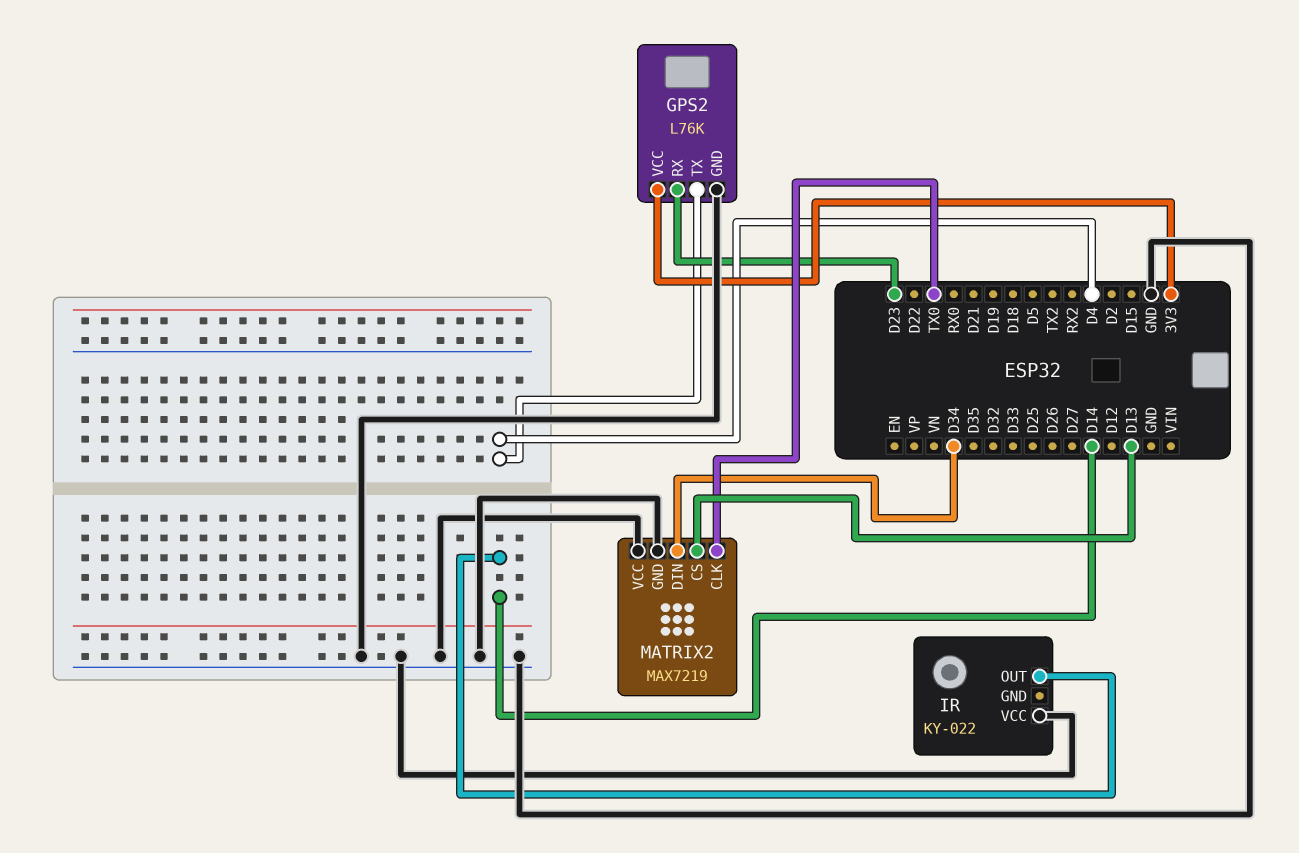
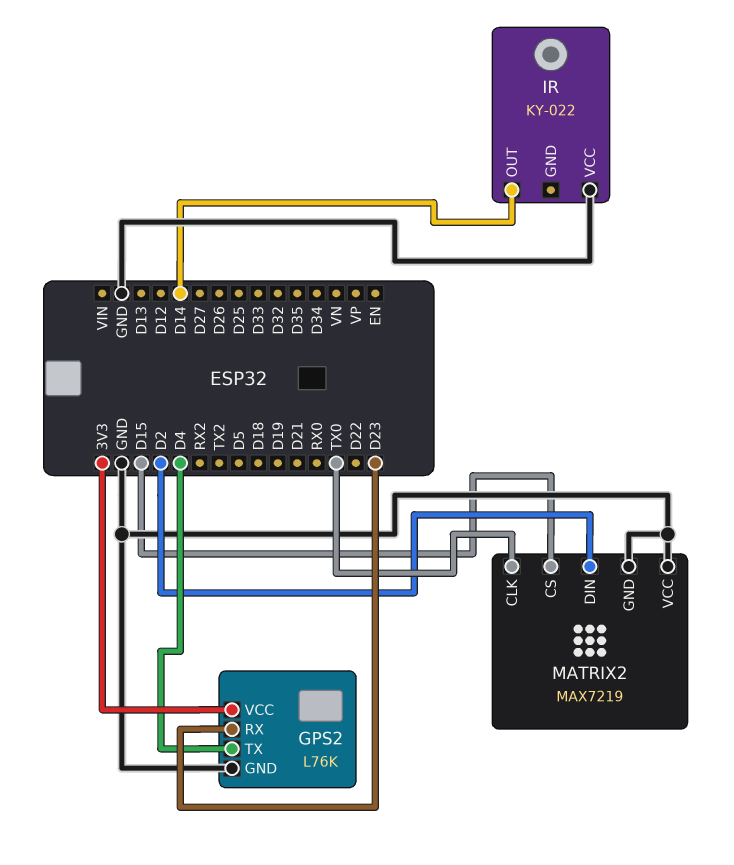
MATRIX2 pin CS: D13 -> D15
MATRIX2 pin DIN: D34 -> D2

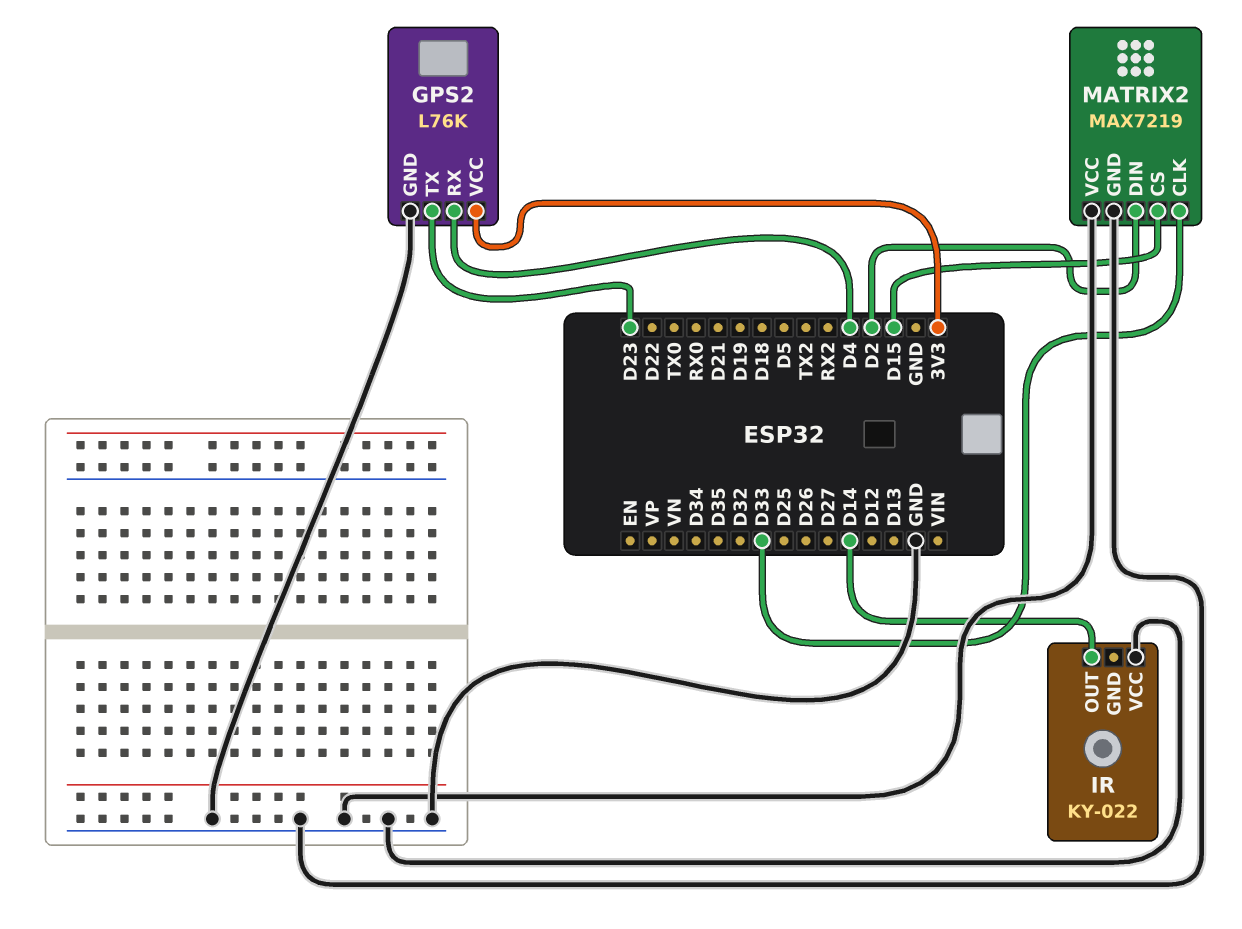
GPS2 pin RX: D23 -> D4
GPS2 pin TX: D4 -> D23
MATRIX2 pin CLK: TX0 -> D33

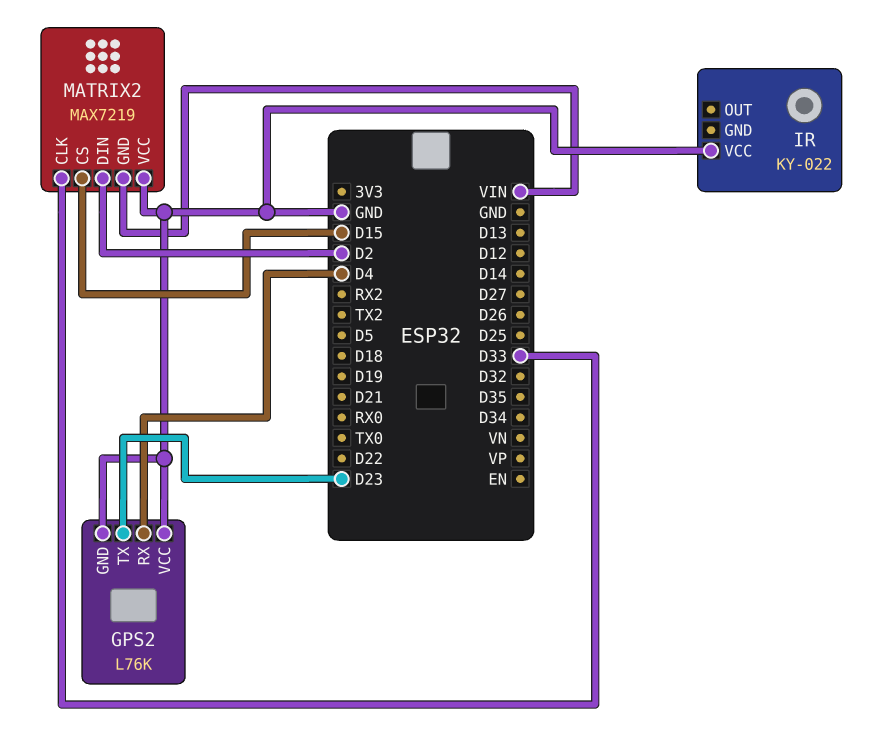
GPS2 pin VCC: 3V3 -> GND
IR pin OUT: D14 -> none
MATRIX2 pin GND: GND -> VIN

